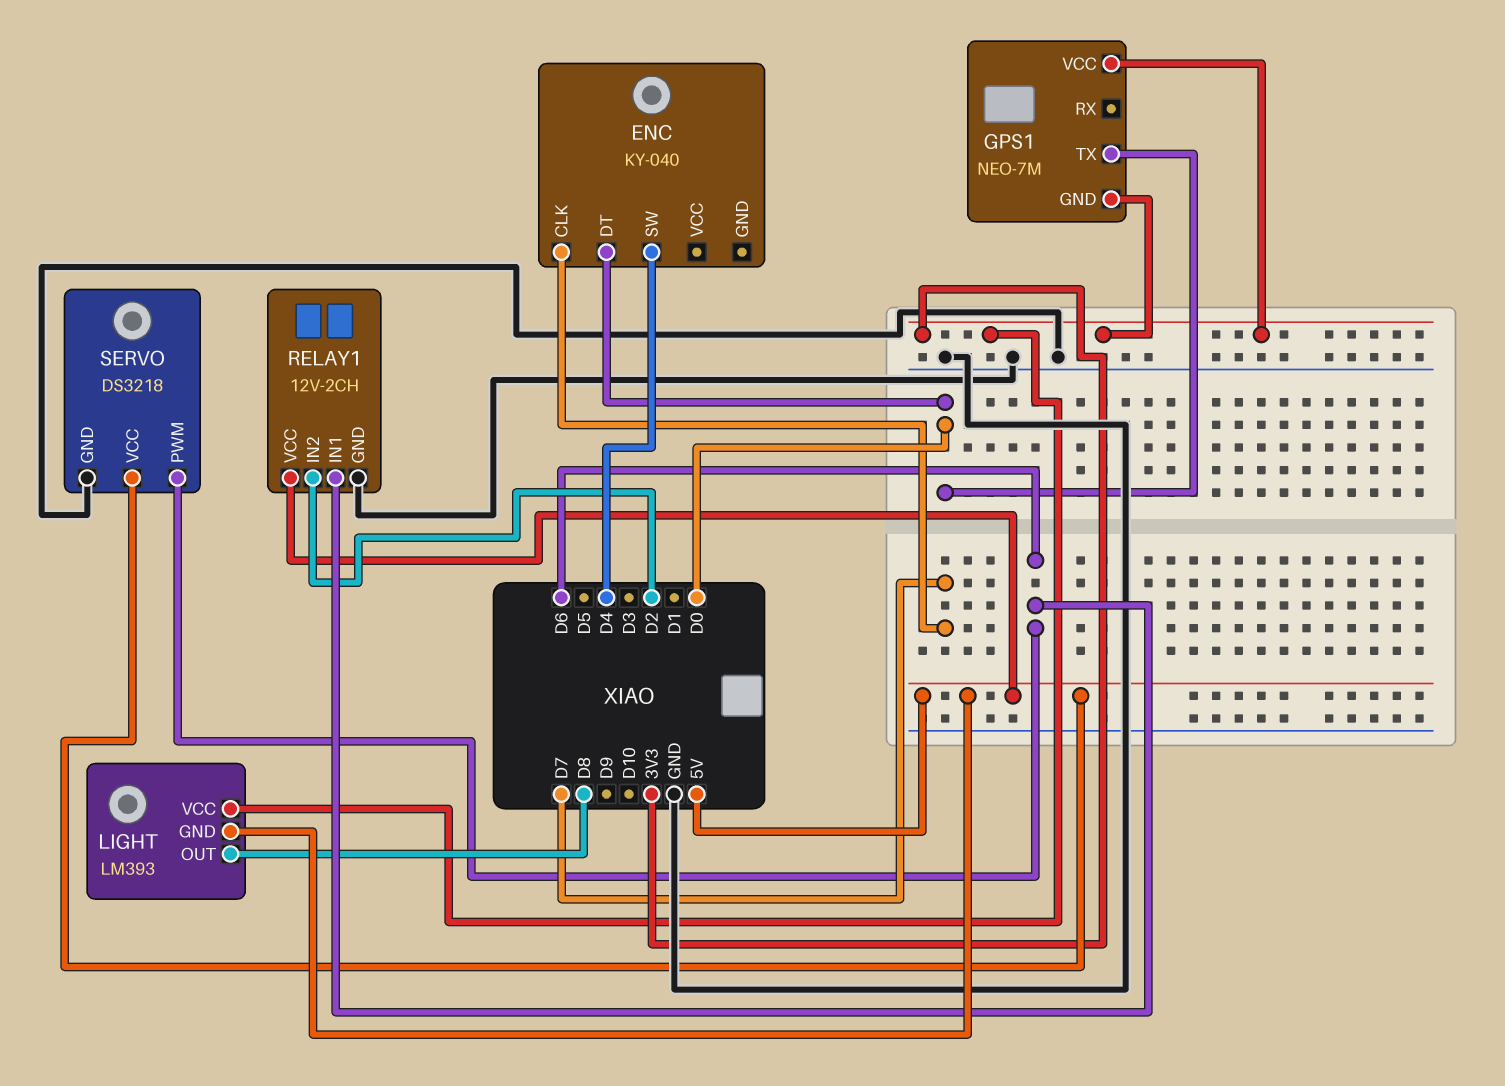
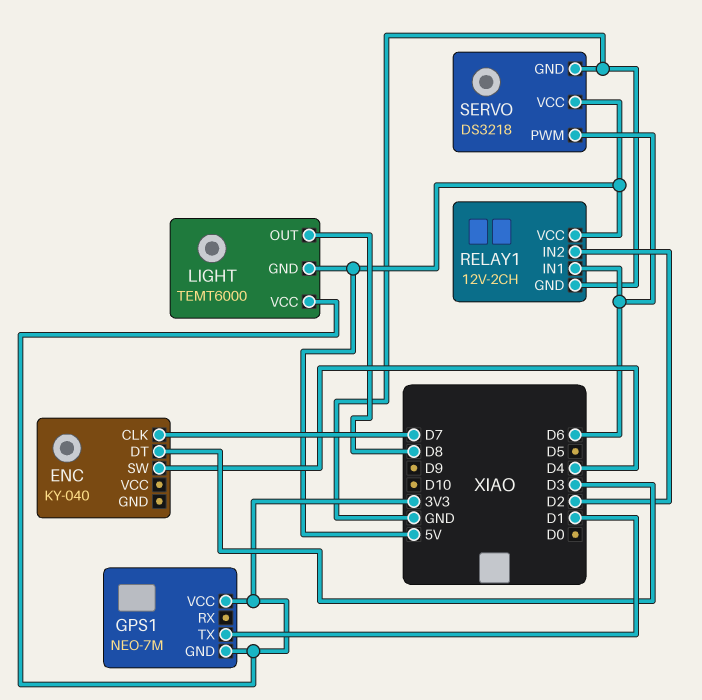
ENC pin DT: D0 -> D3
GPS1 pin TX: D0 -> D1
LIGHT: LM393 -> TEMT6000

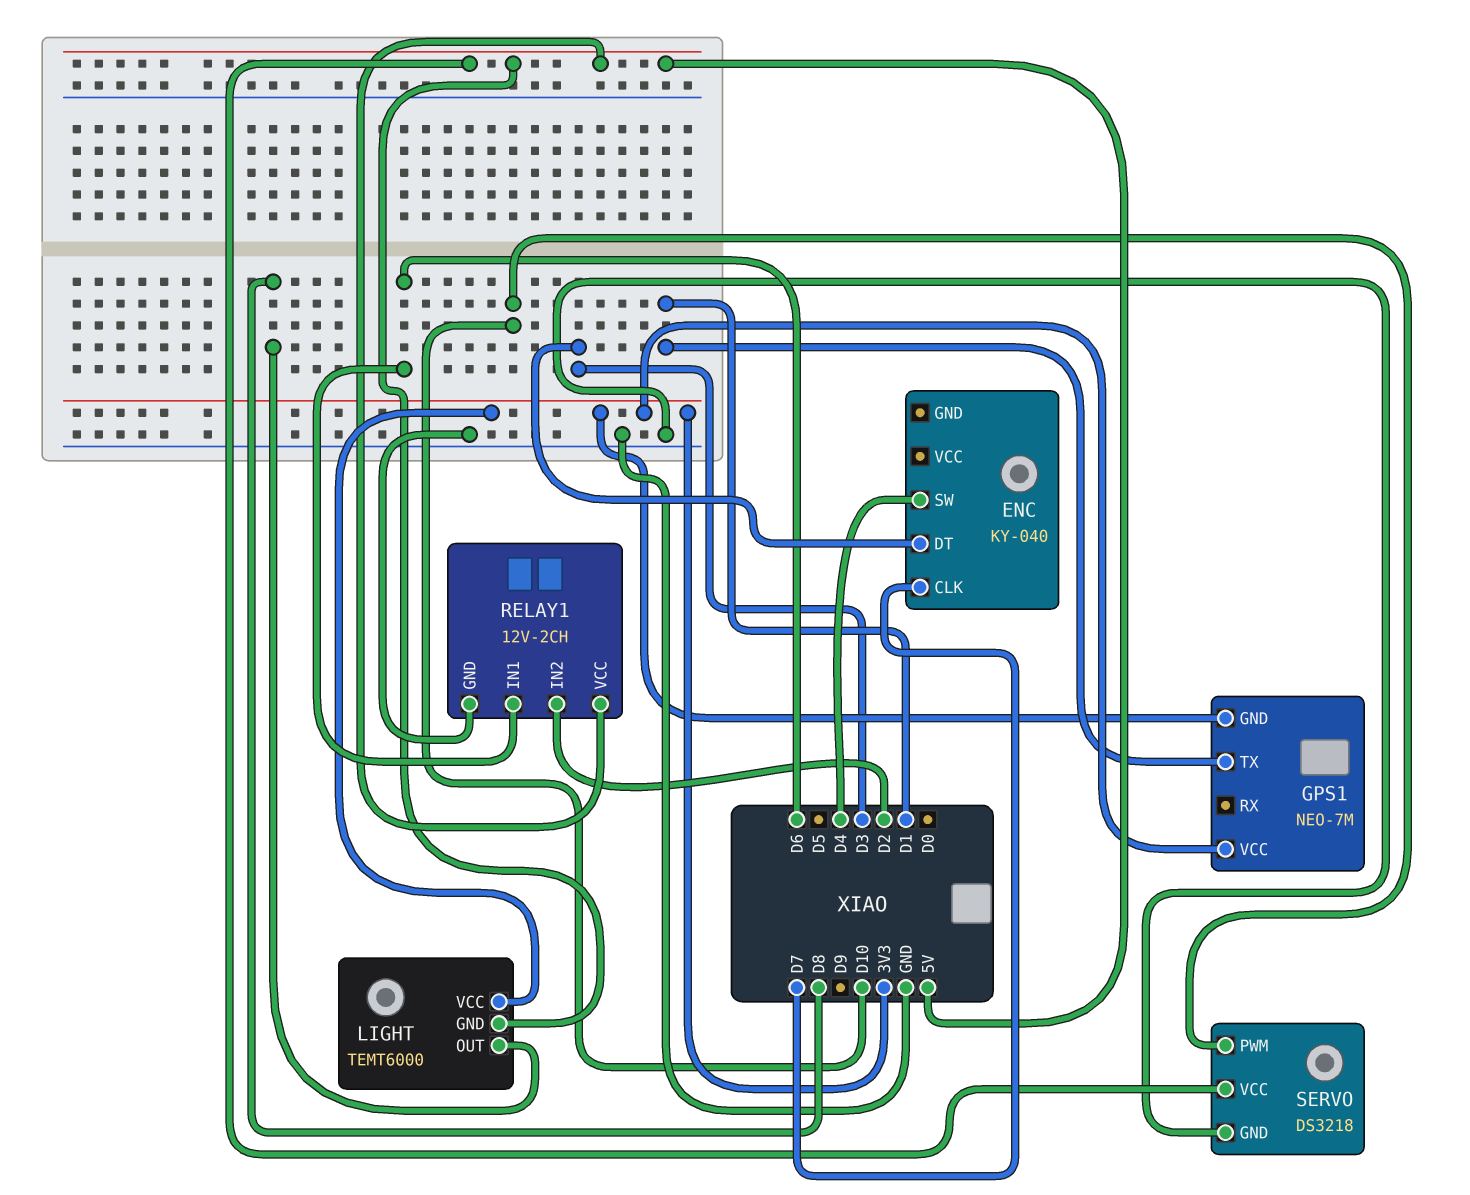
SERVO pin PWM: D6 -> D10

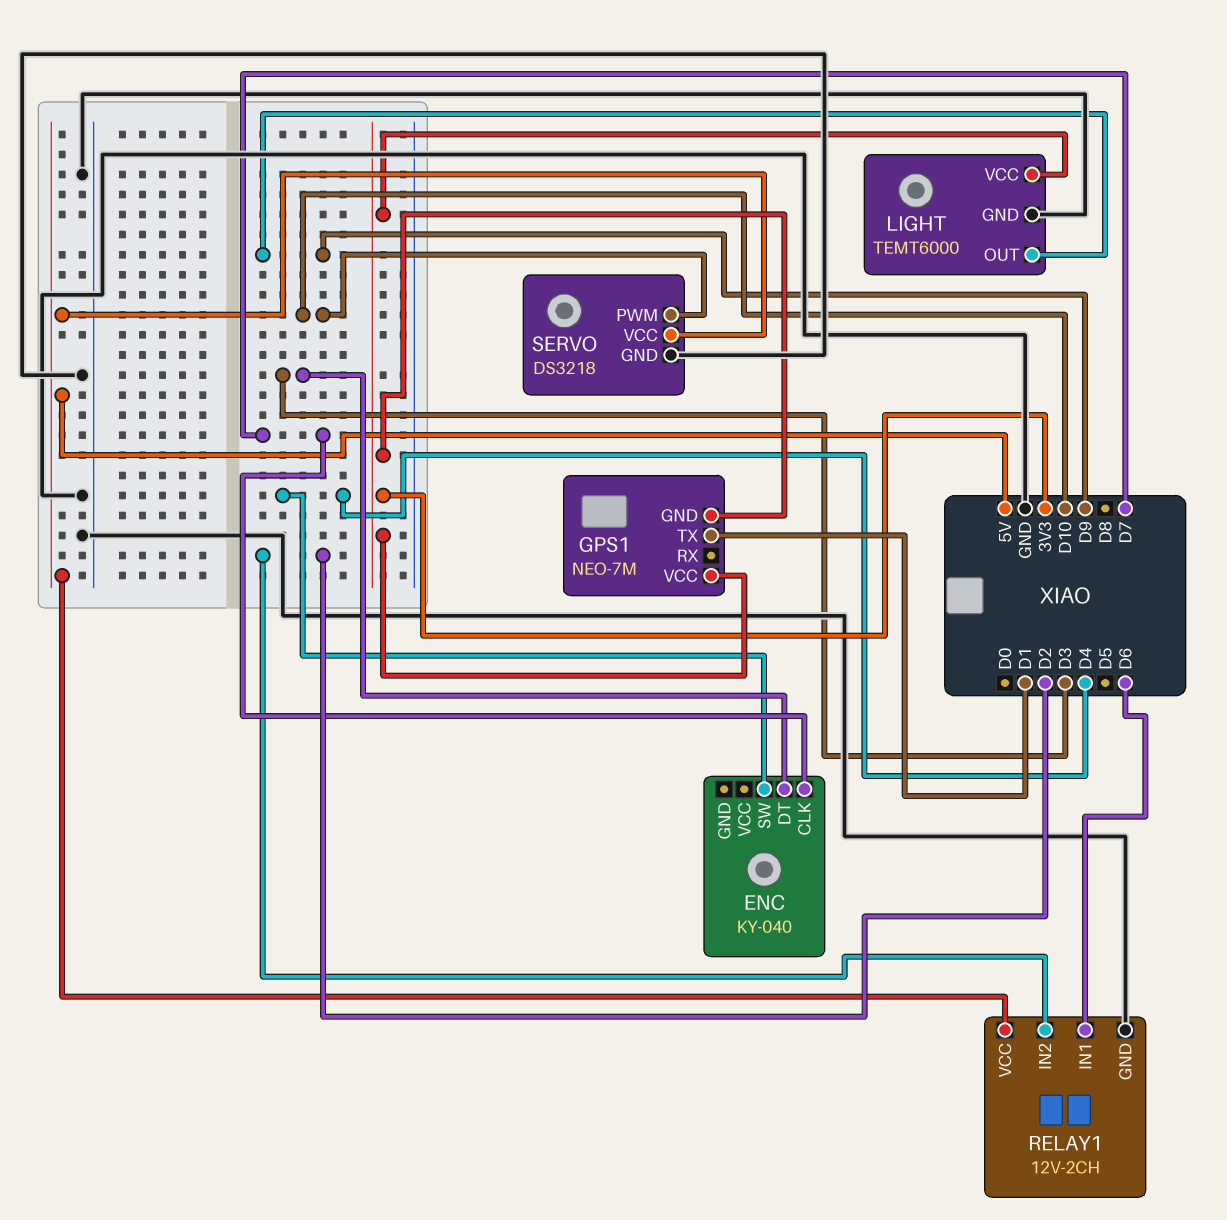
LIGHT pin GND: 5V -> GND
LIGHT pin OUT: D8 -> D9

